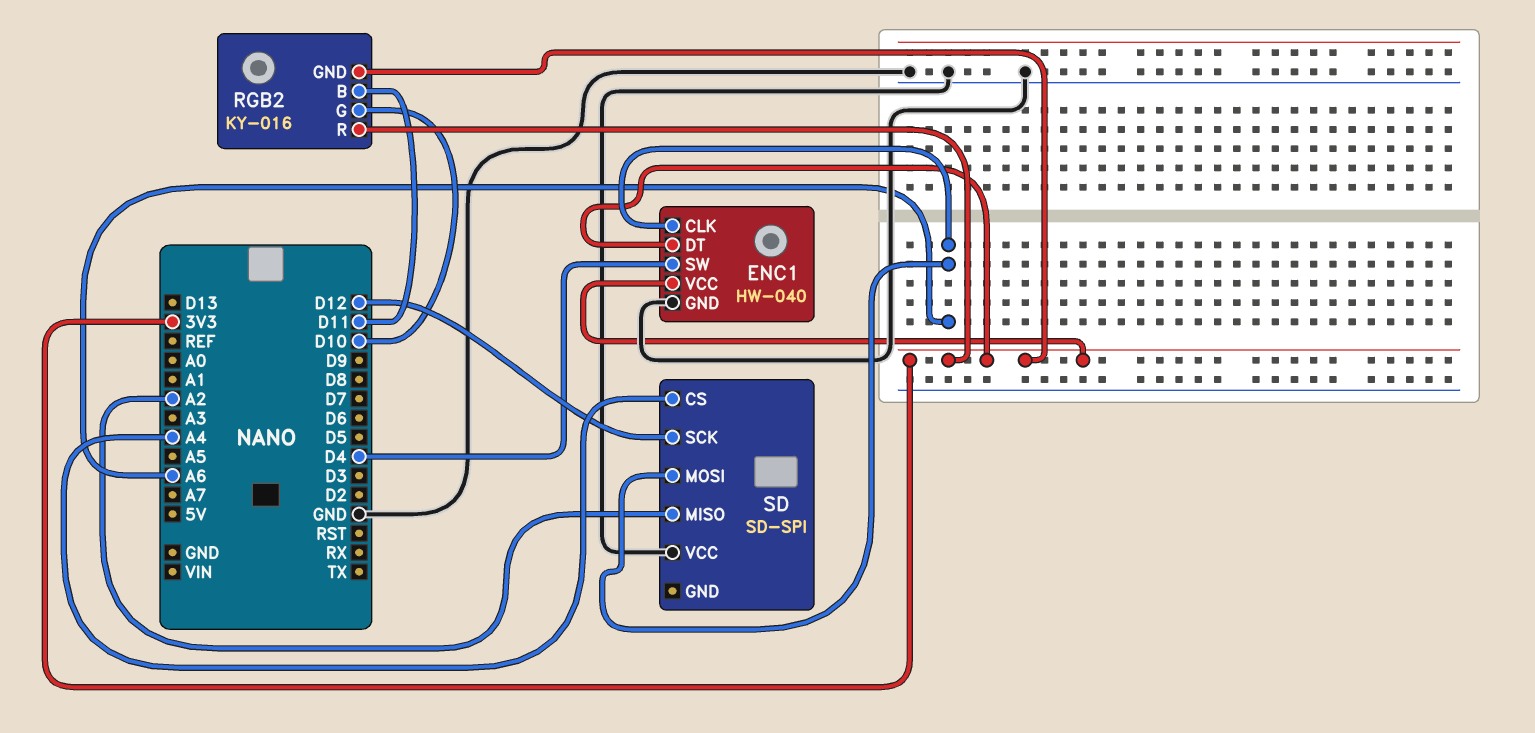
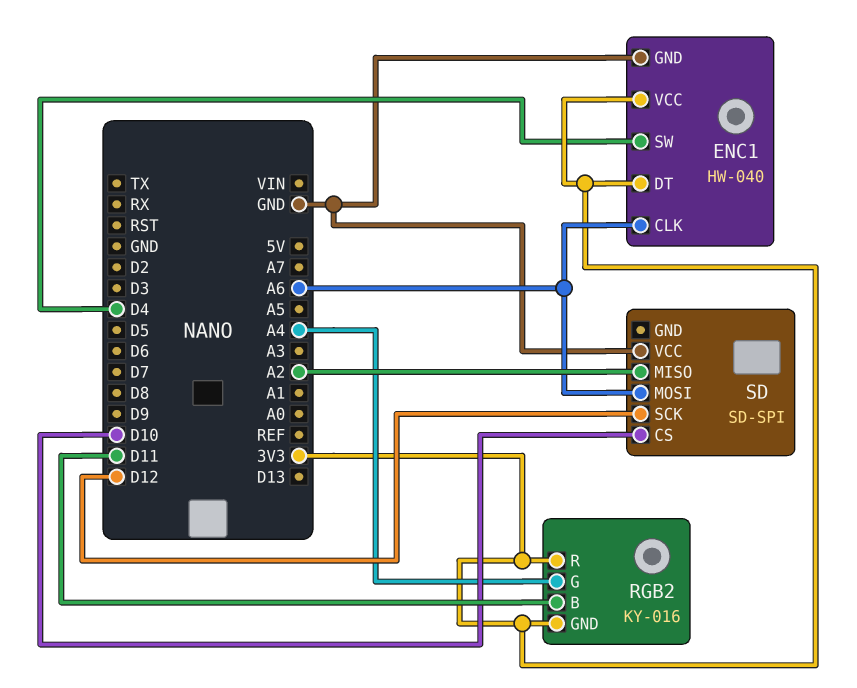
RGB2 pin G: D10 -> A4
SD pin CS: A4 -> D10

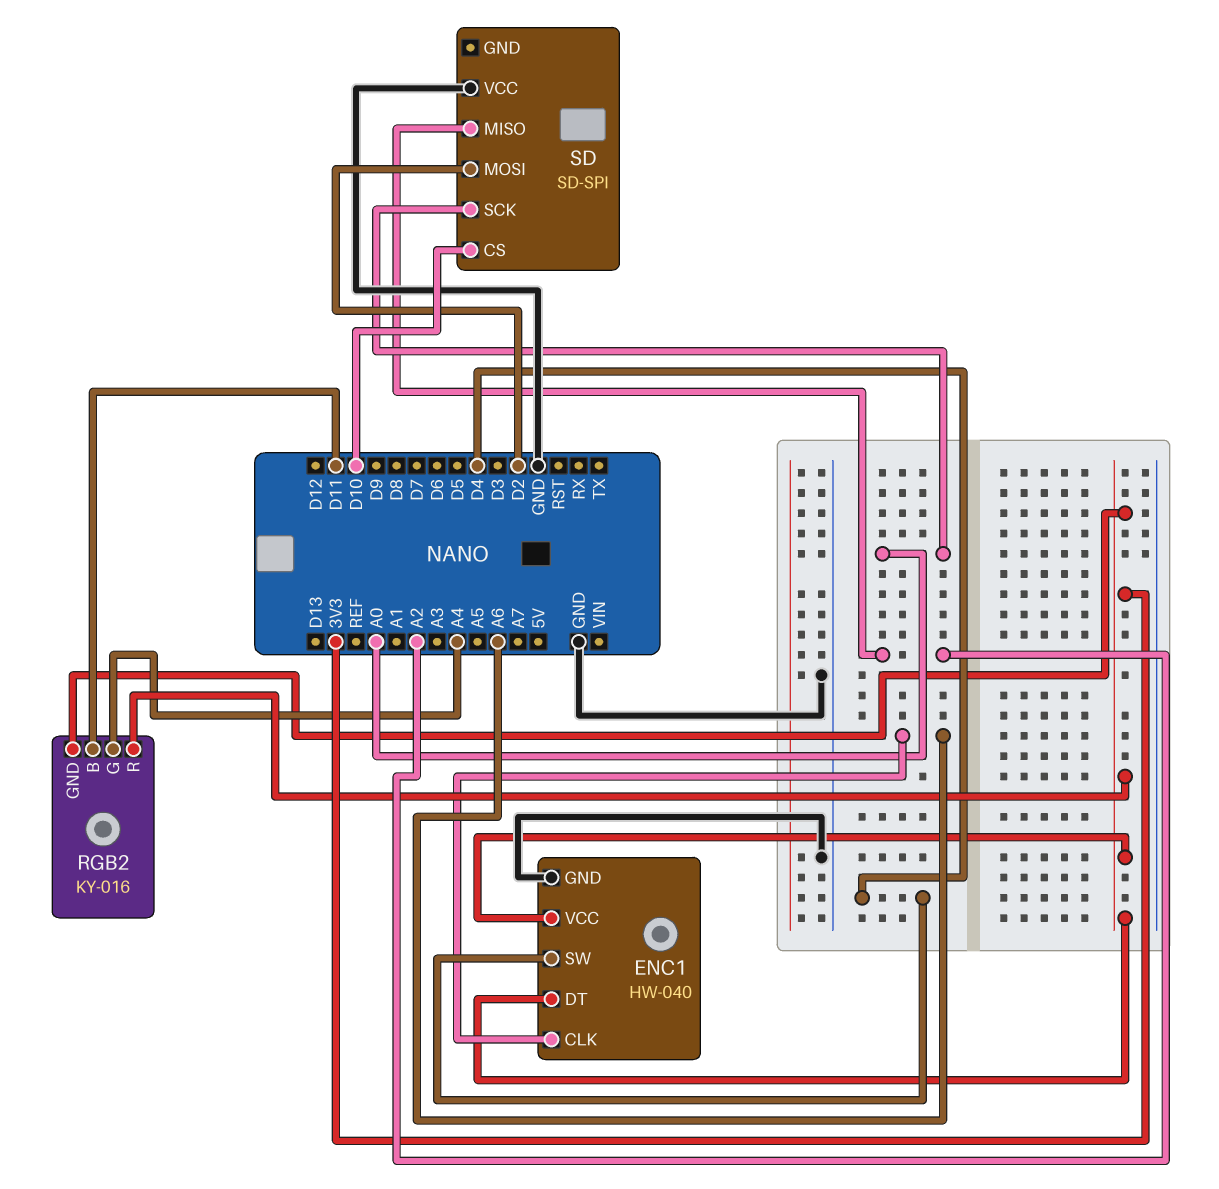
SD pin MOSI: A6 -> D2
SD pin SCK: D12 -> A0

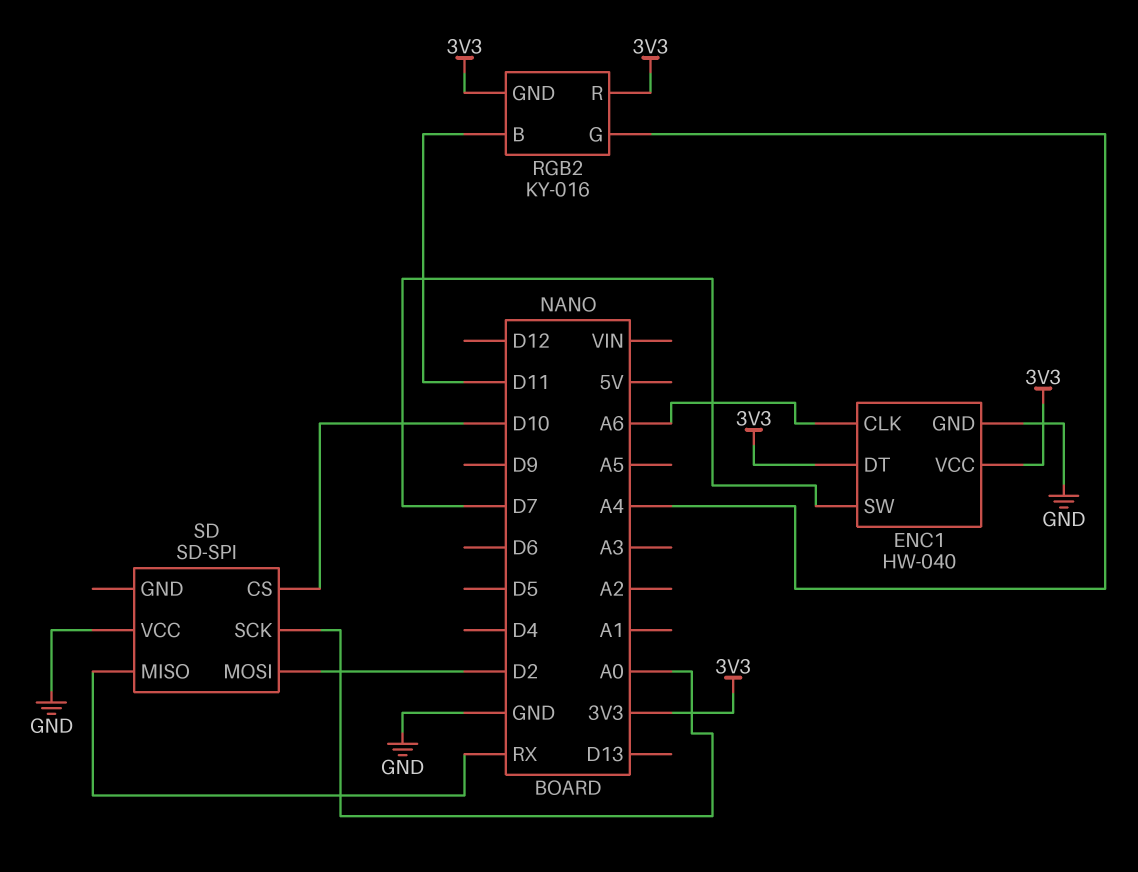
ENC1 pin SW: D4 -> D7
SD pin MISO: A2 -> RX

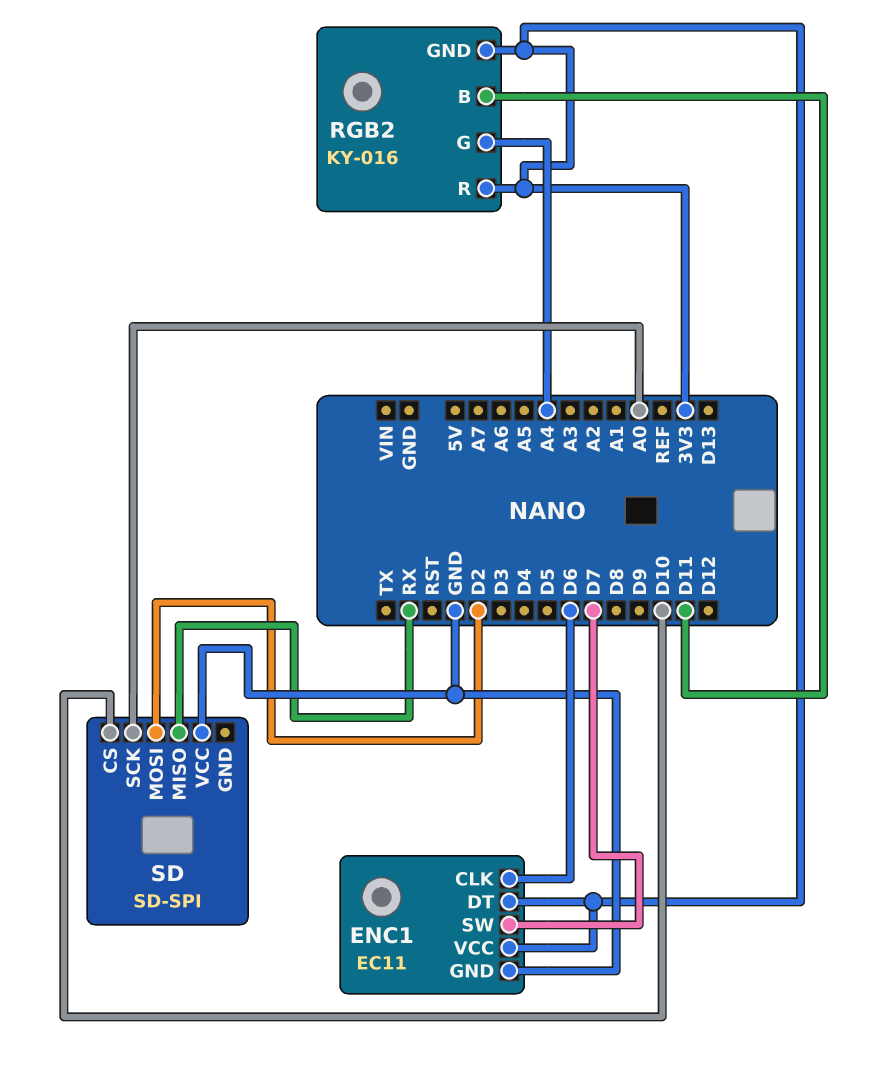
ENC1: HW-040 -> EC11
ENC1 pin CLK: A6 -> D6

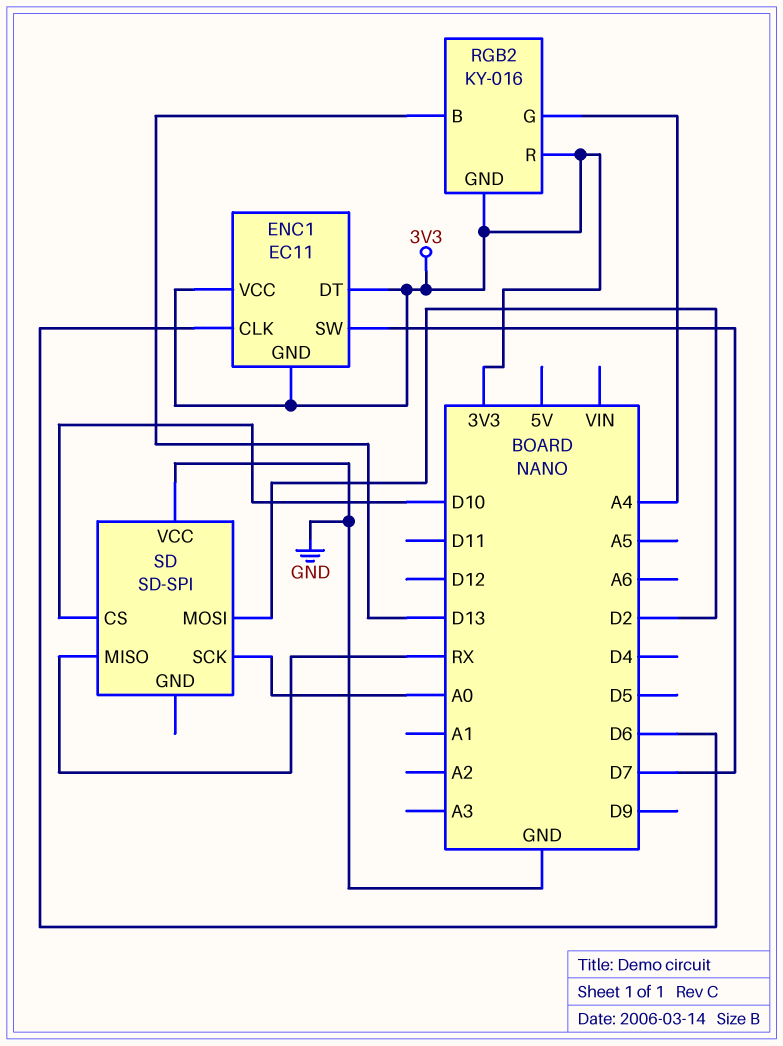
ENC1 pin GND: GND -> 3V3
RGB2 pin B: D11 -> D13

